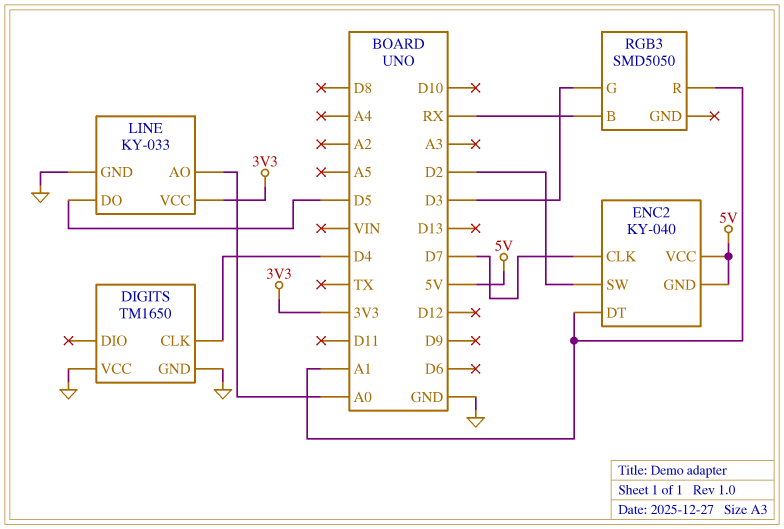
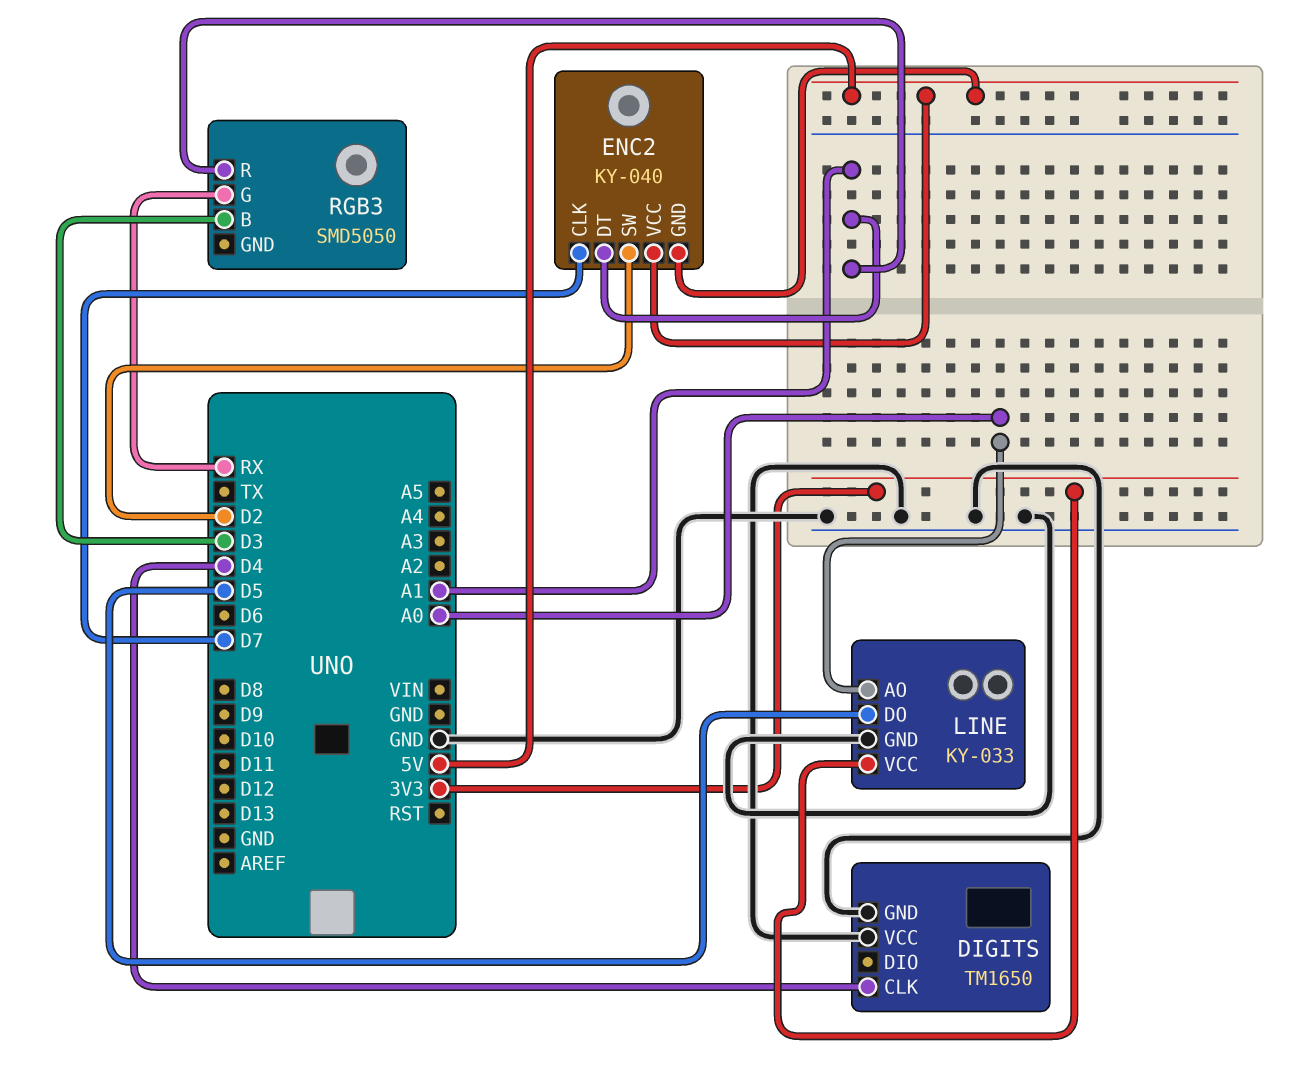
RGB3 pin B: RX -> D3
RGB3 pin G: D3 -> RX

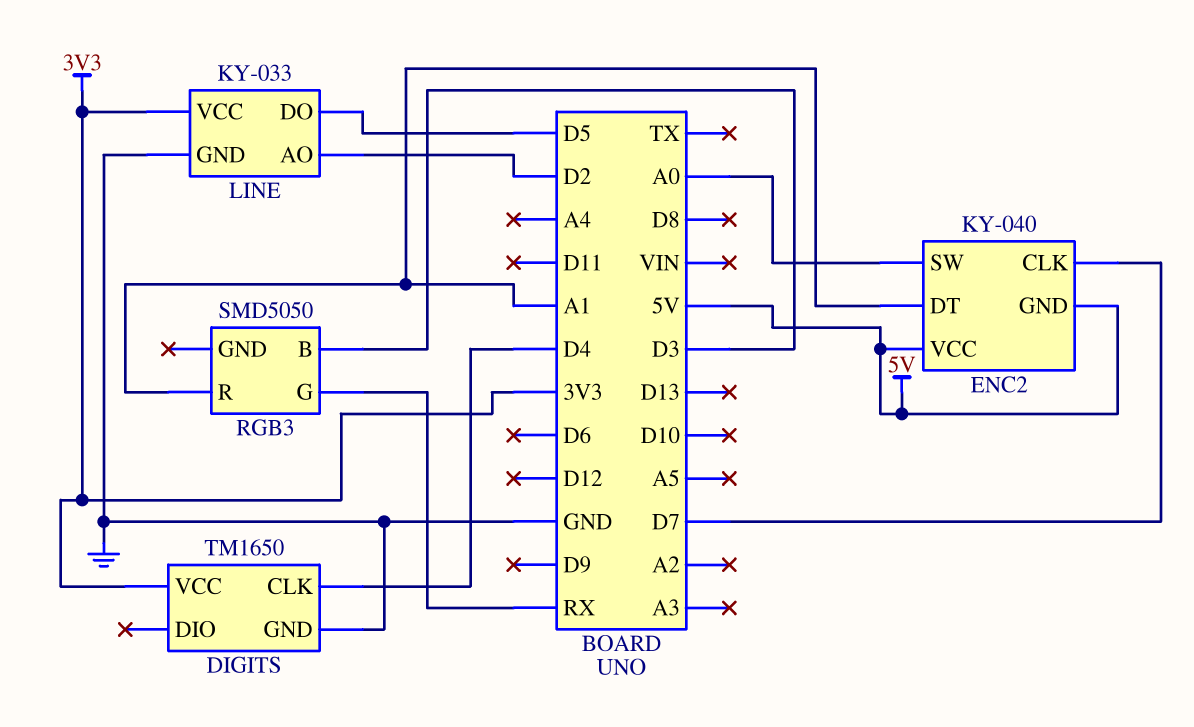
DIGITS pin VCC: GND -> 3V3
ENC2 pin SW: D2 -> A0
LINE pin AO: A0 -> D2

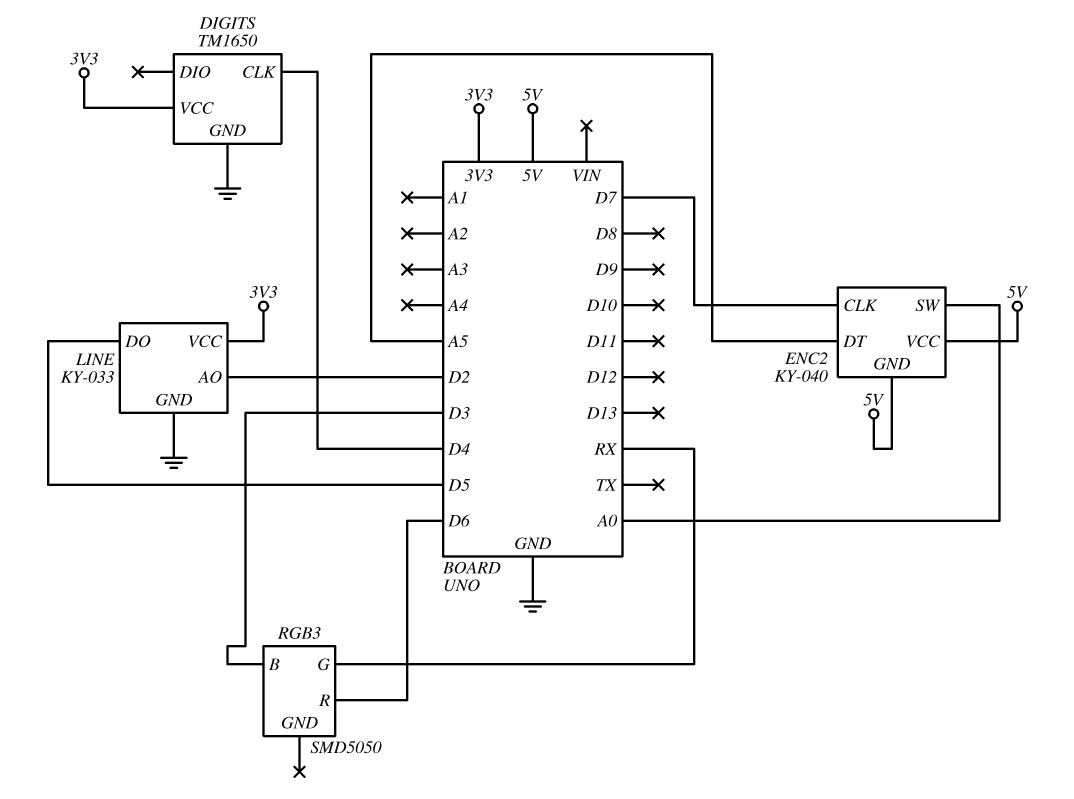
ENC2 pin DT: A1 -> A5
RGB3 pin R: A1 -> D6

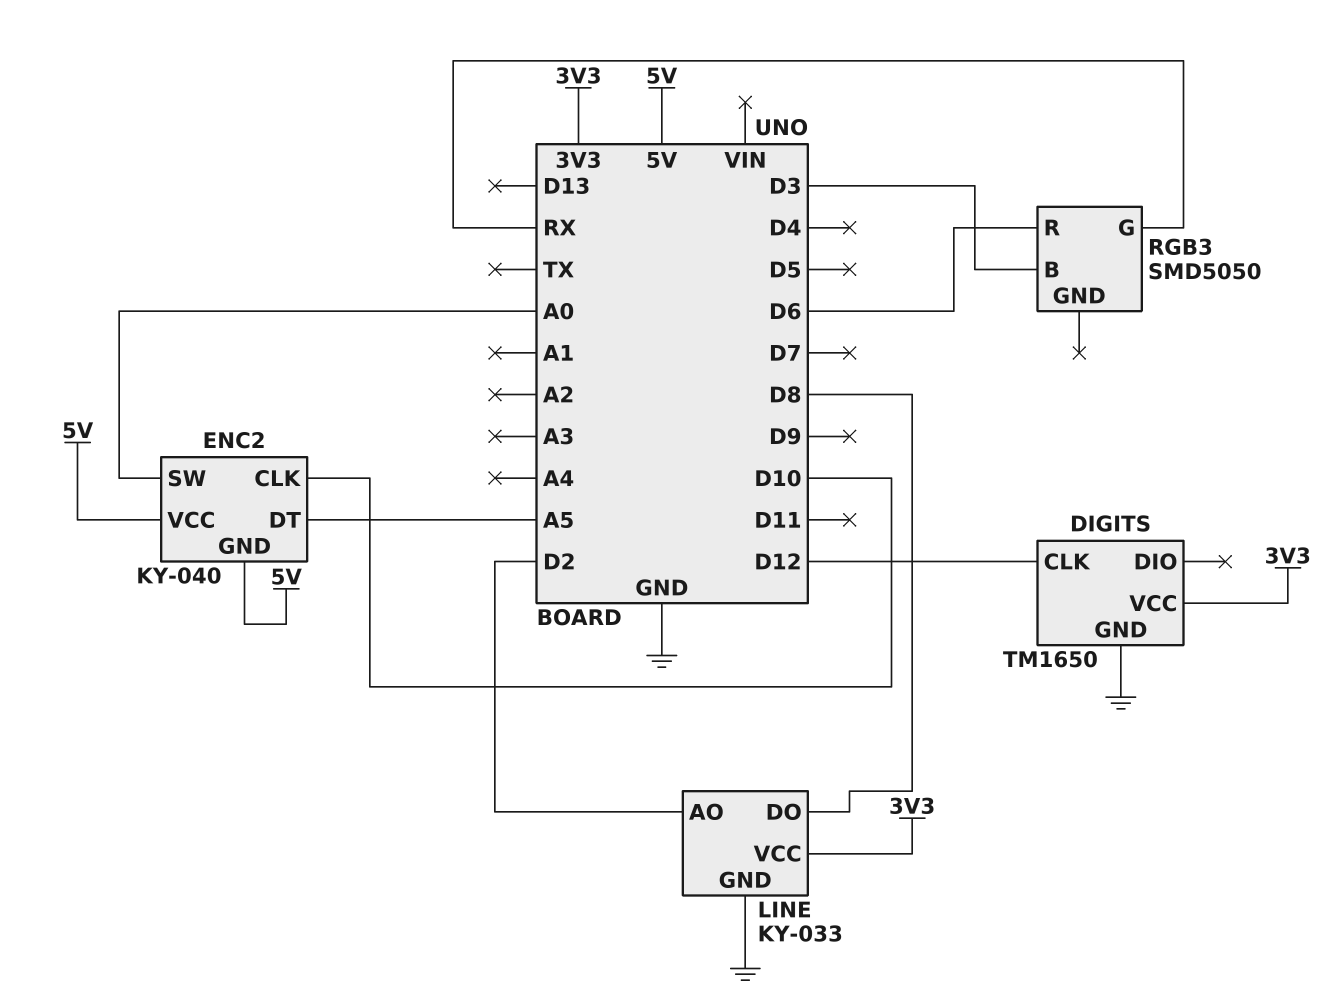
DIGITS pin CLK: D4 -> D12
ENC2 pin CLK: D7 -> D10
LINE pin DO: D5 -> D8

